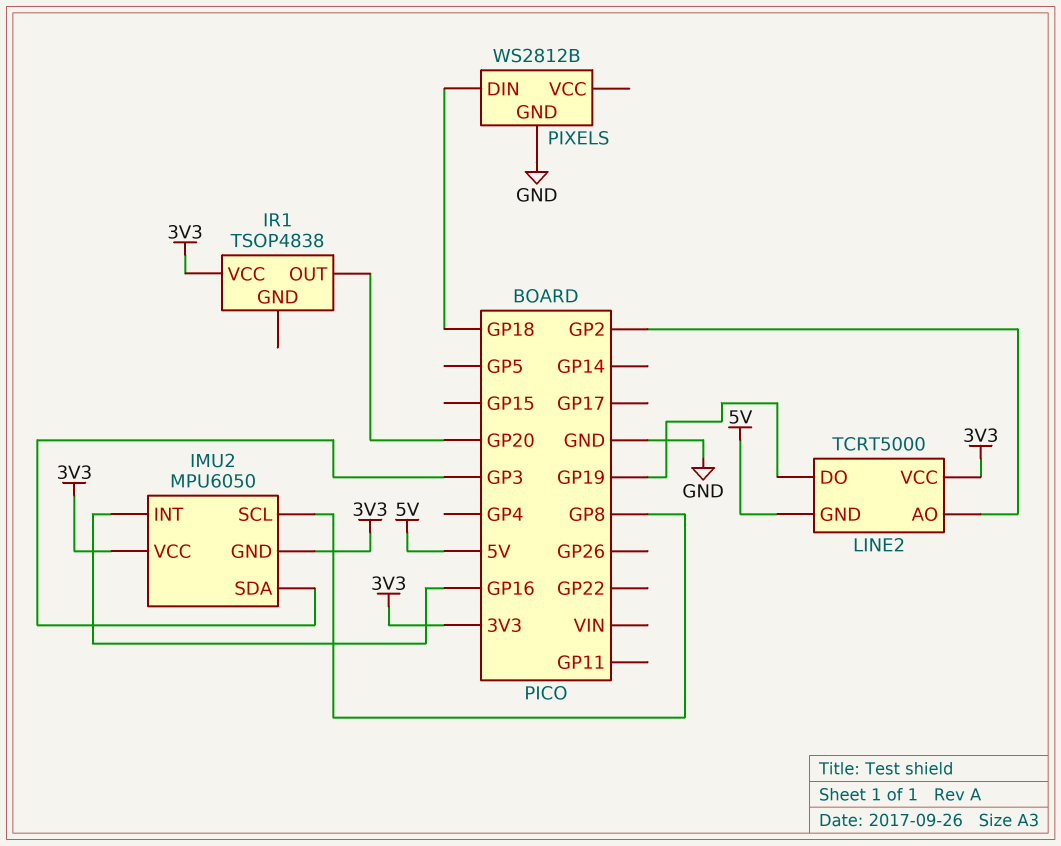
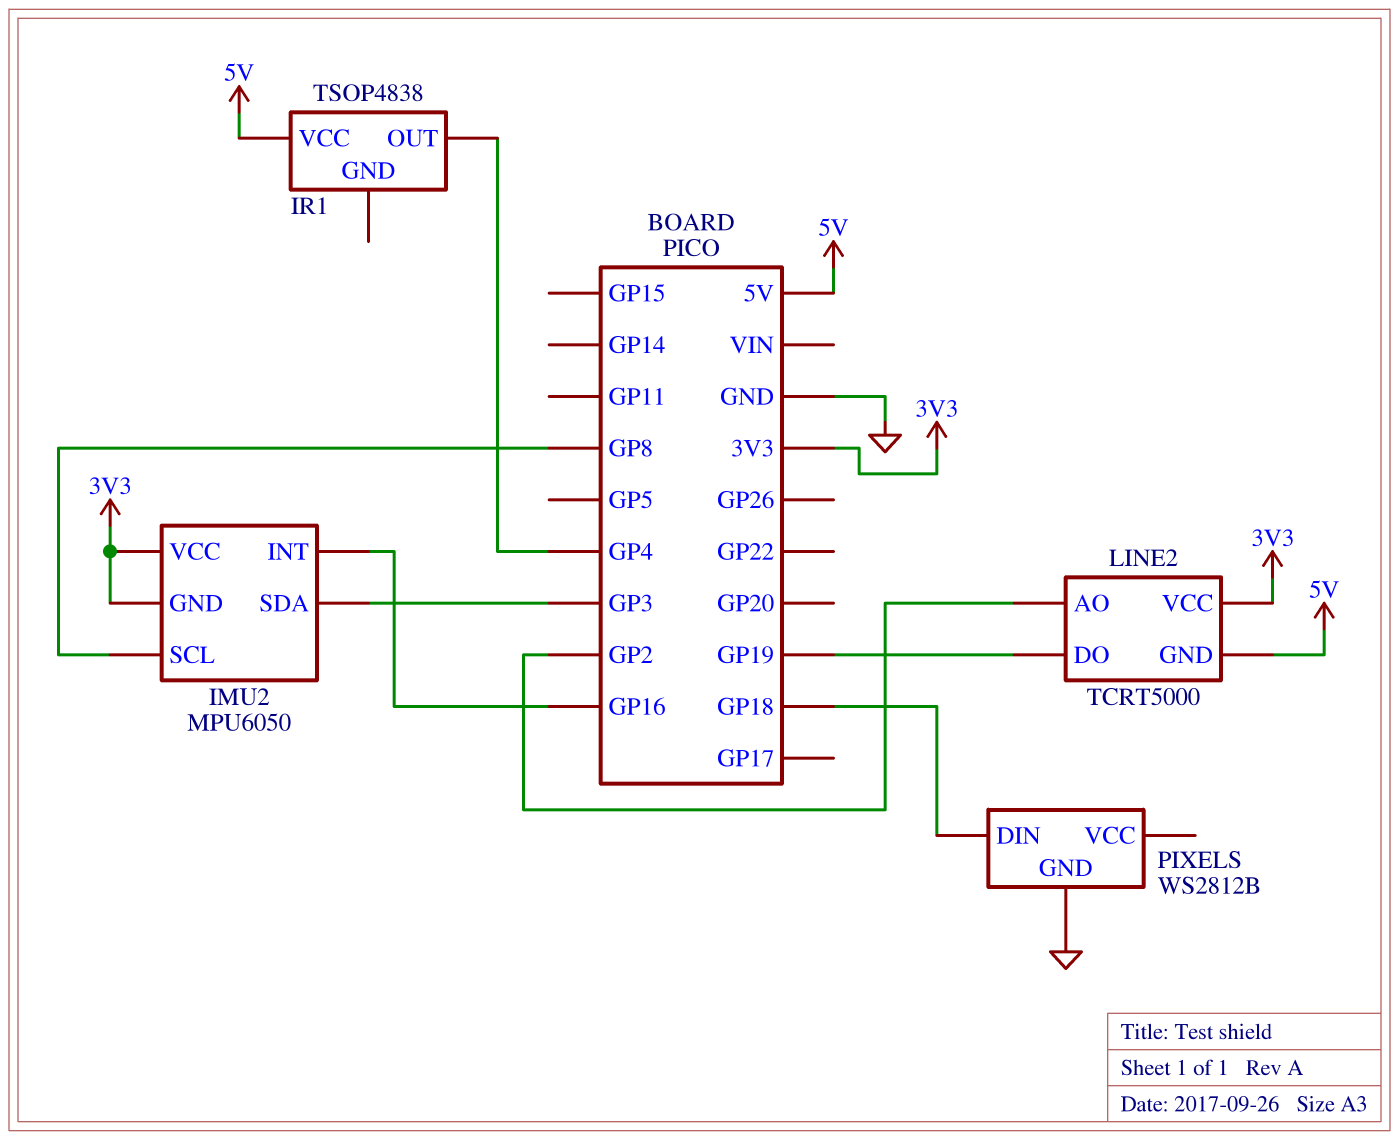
IR1 pin OUT: GP20 -> GP4
IR1 pin VCC: 3V3 -> 5V

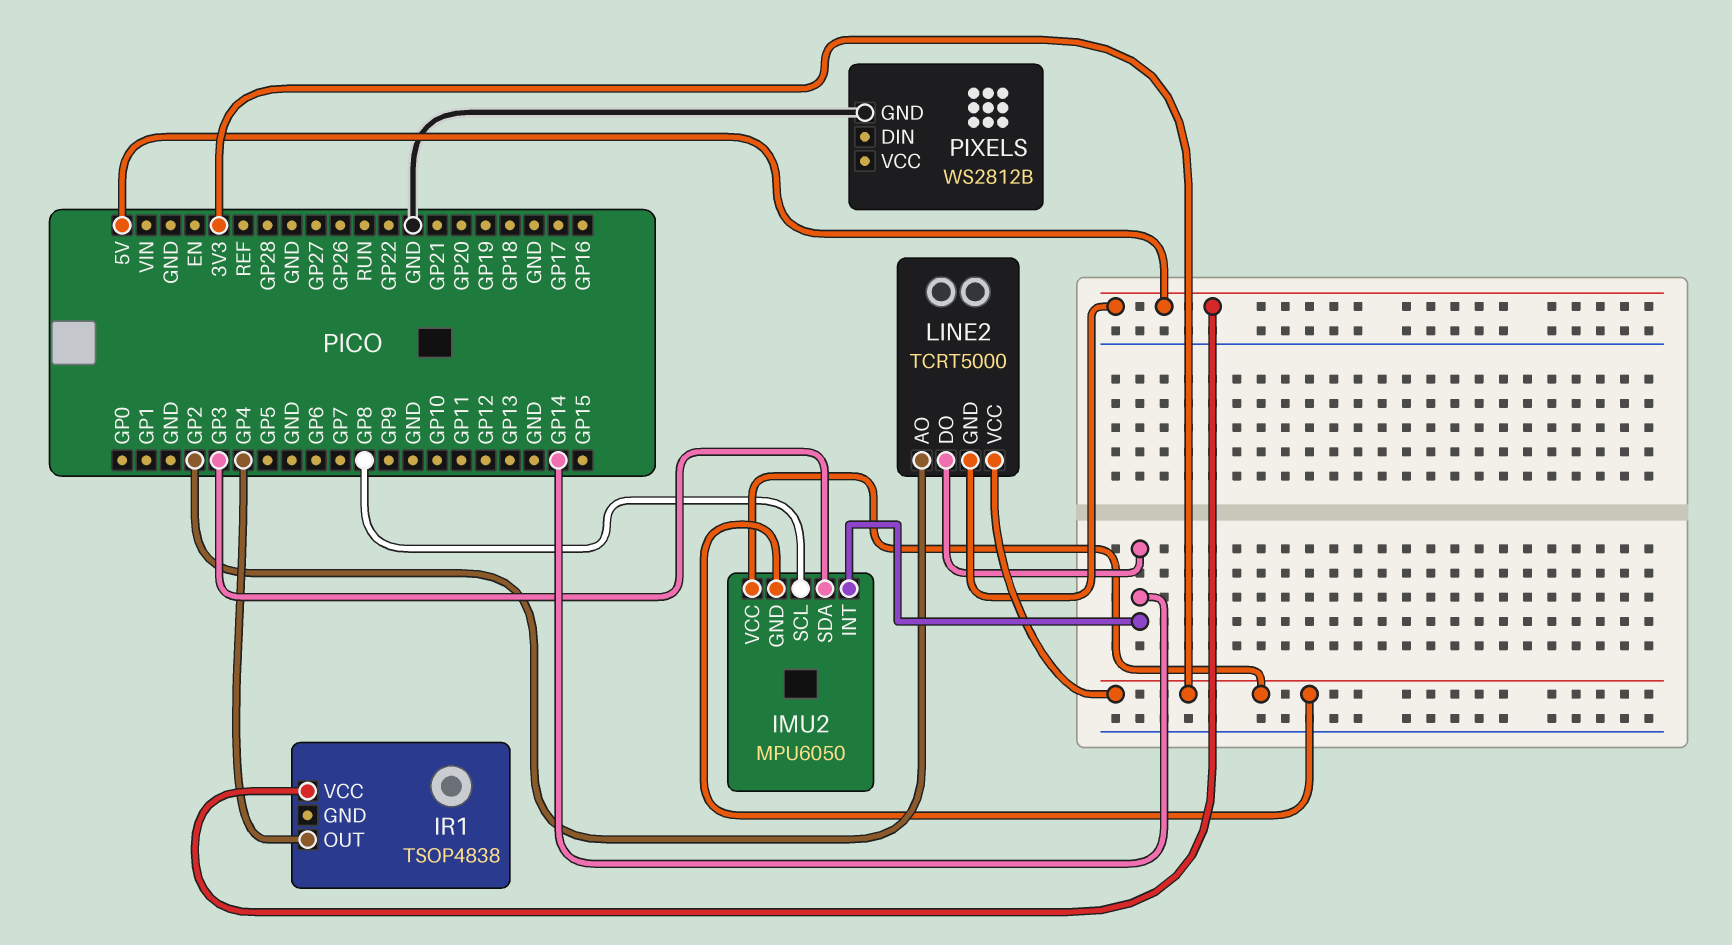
IMU2 pin INT: GP16 -> GP14
LINE2 pin DO: GP19 -> GP14
PIXELS pin DIN: GP18 -> none

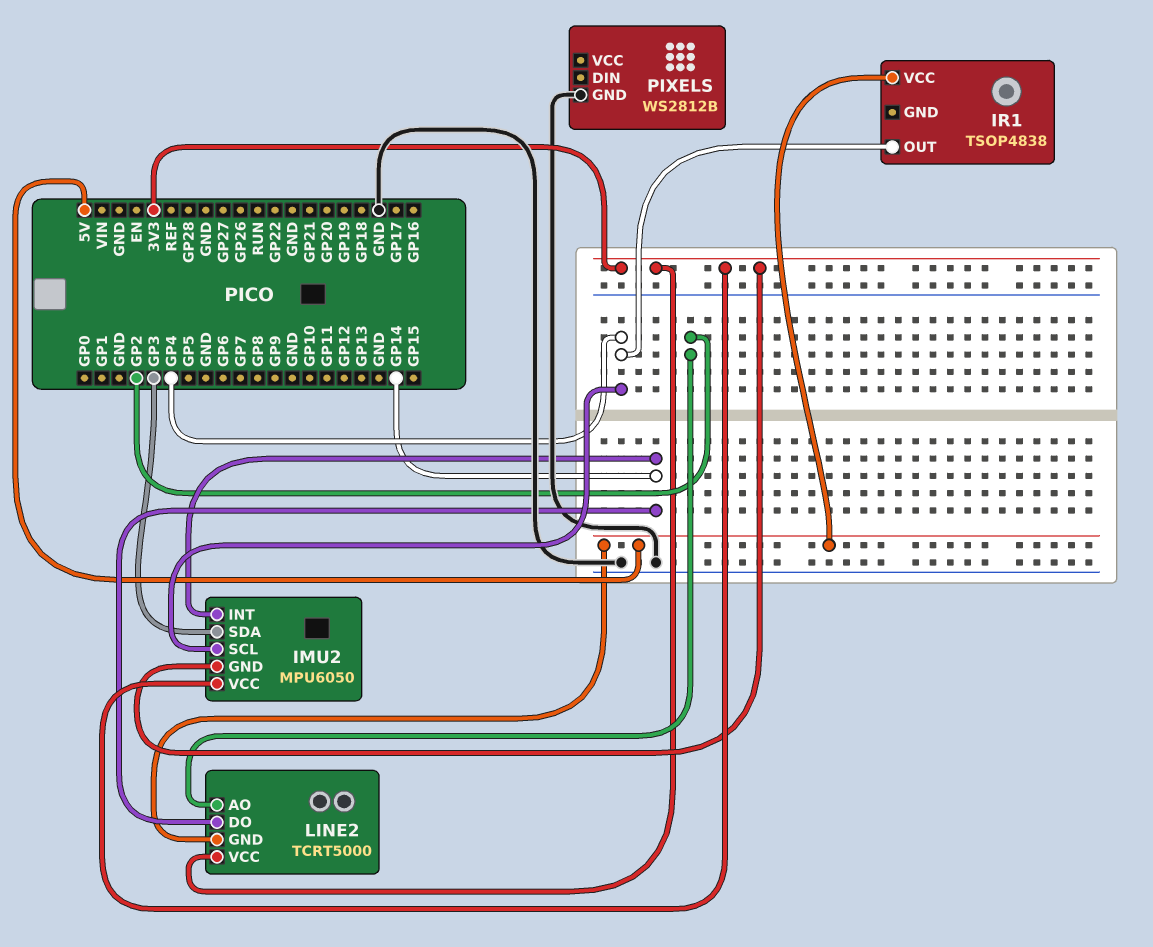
IMU2 pin SCL: GP8 -> GP4

